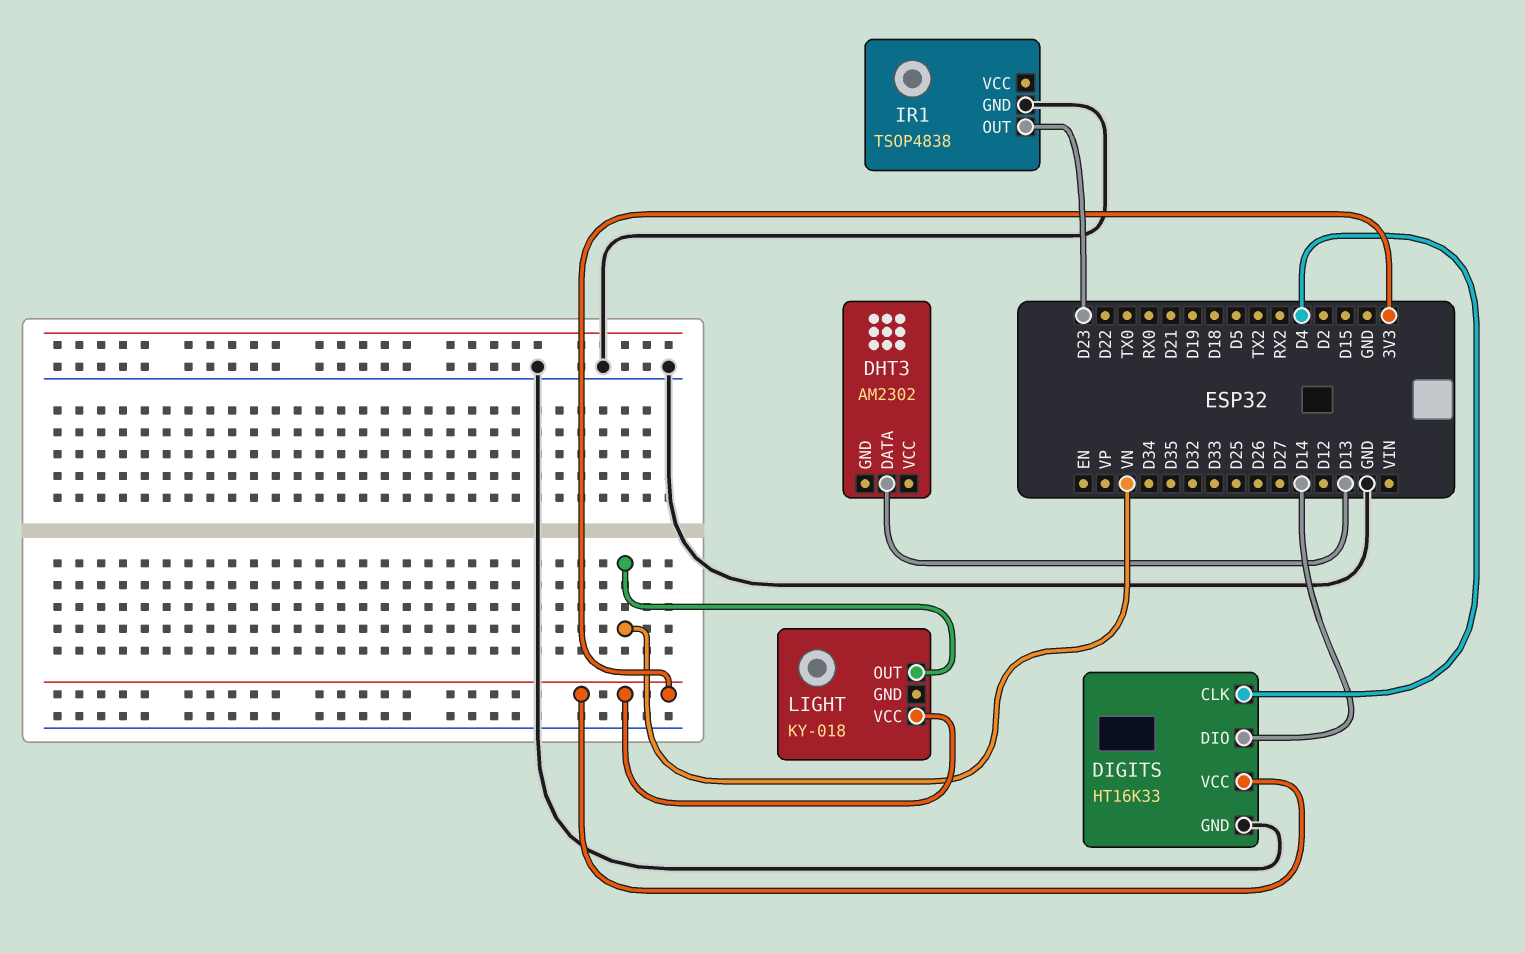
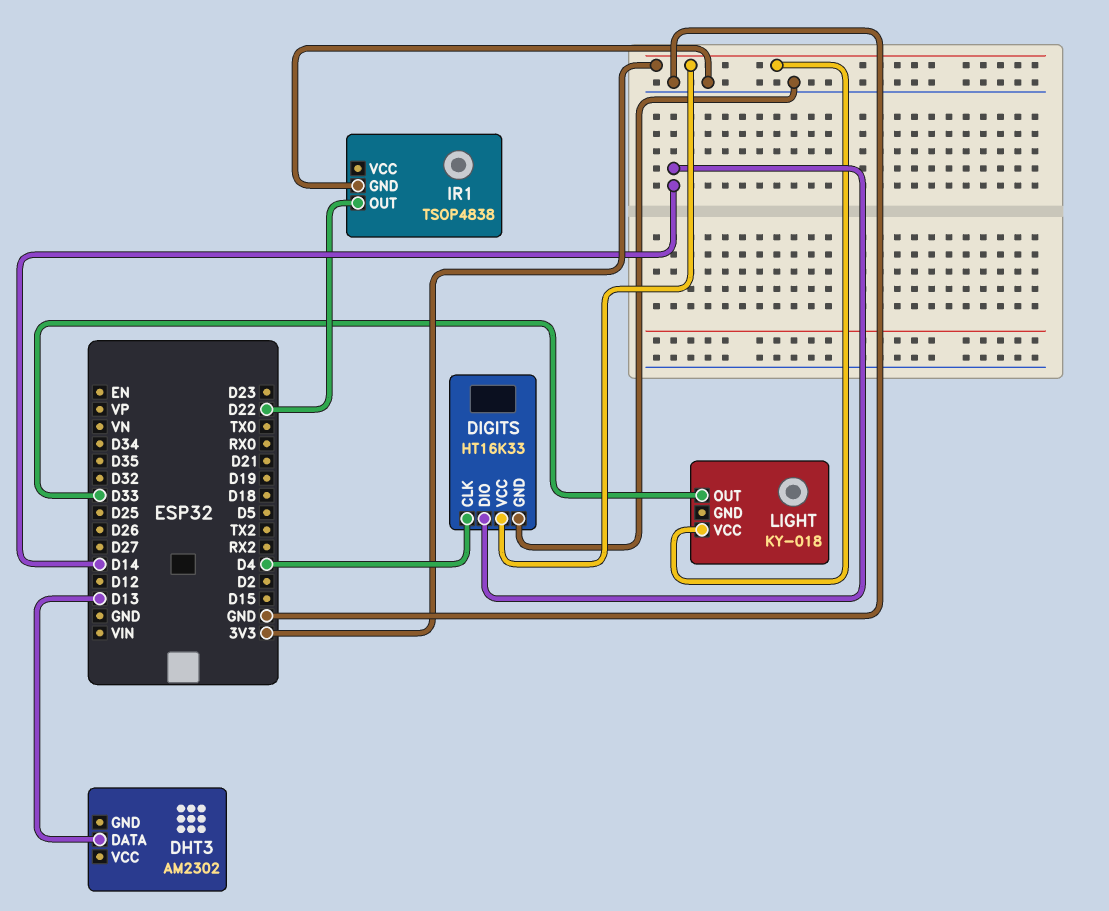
IR1 pin OUT: D23 -> D22
LIGHT pin OUT: VN -> D33

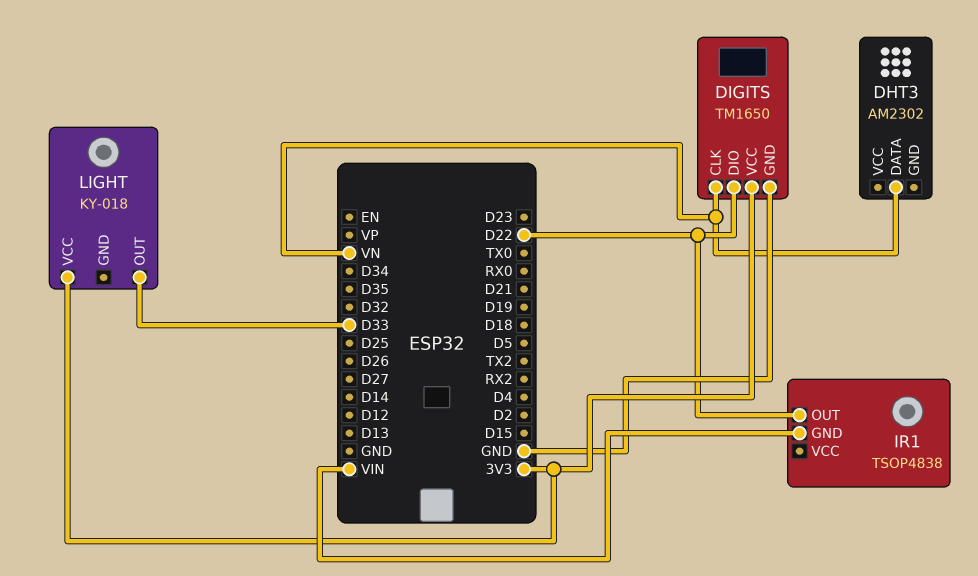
DHT3 pin DATA: D13 -> VN
DIGITS: HT16K33 -> TM1650
DIGITS pin CLK: D4 -> VN
DIGITS pin DIO: D14 -> D22
IR1 pin GND: GND -> VIN

